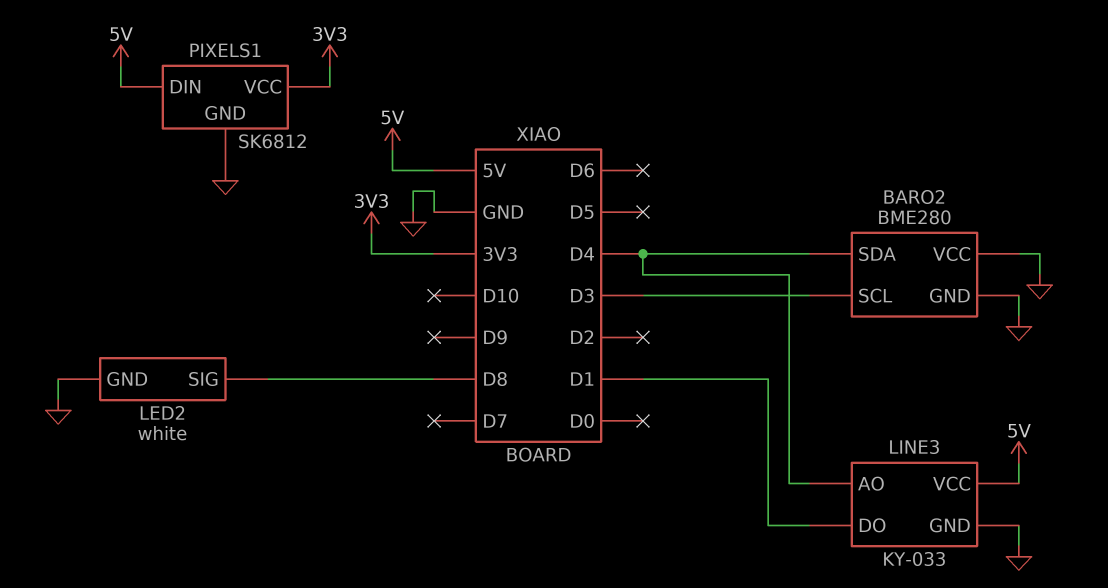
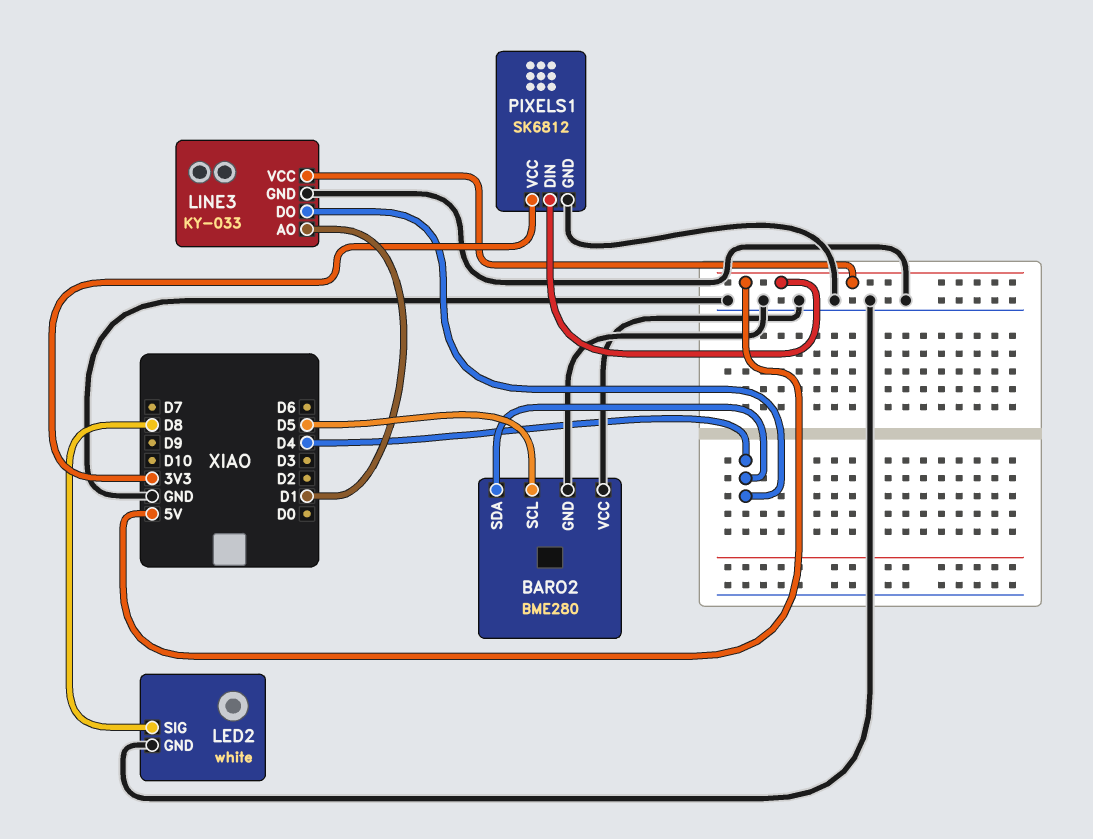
BARO2 pin SCL: D3 -> D5
LINE3 pin AO: D4 -> D1
LINE3 pin DO: D1 -> D4

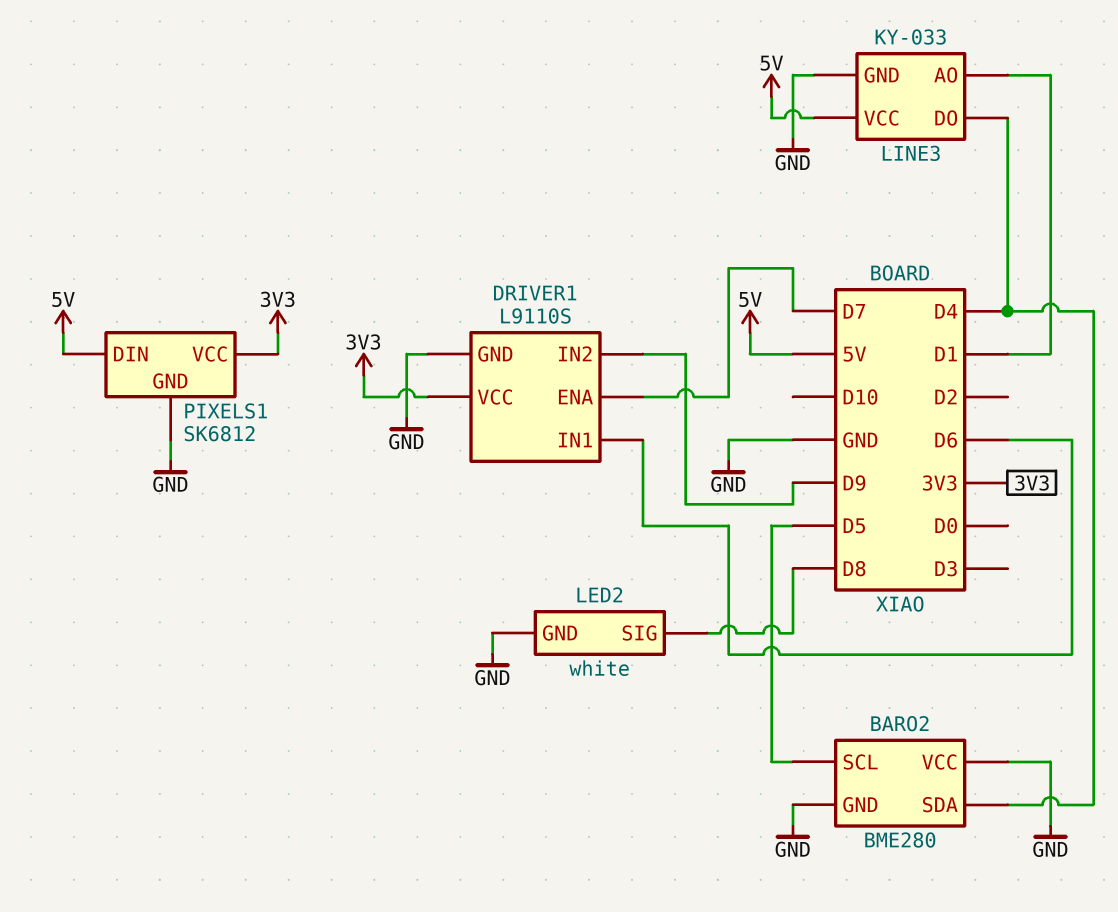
DRIVER1: none -> L9110S
DRIVER1 pin ENA: none -> D7
DRIVER1 pin GND: none -> GND
DRIVER1 pin IN1: none -> D6
DRIVER1 pin IN2: none -> D9
DRIVER1 pin VCC: none -> 3V3

